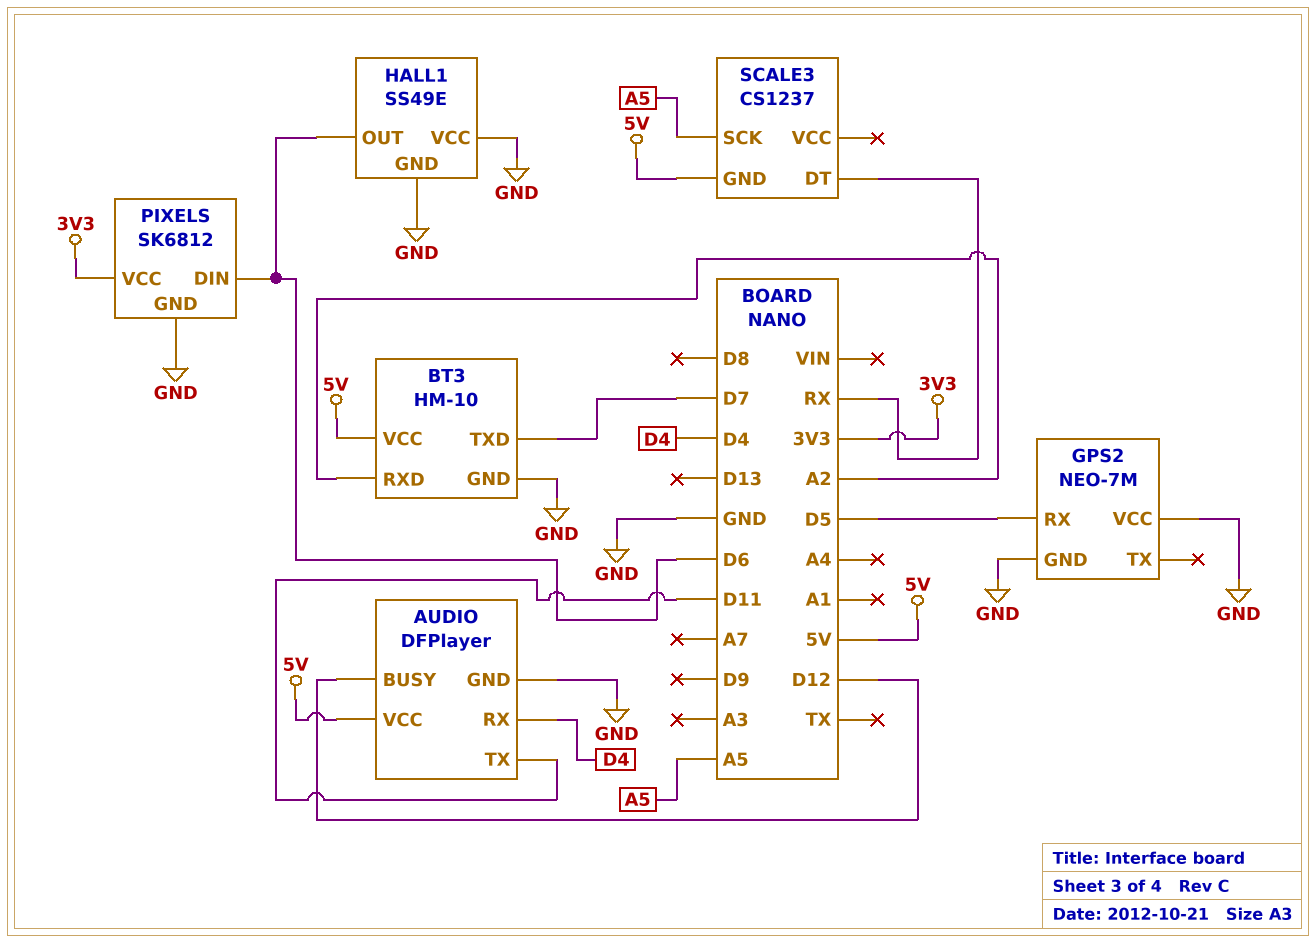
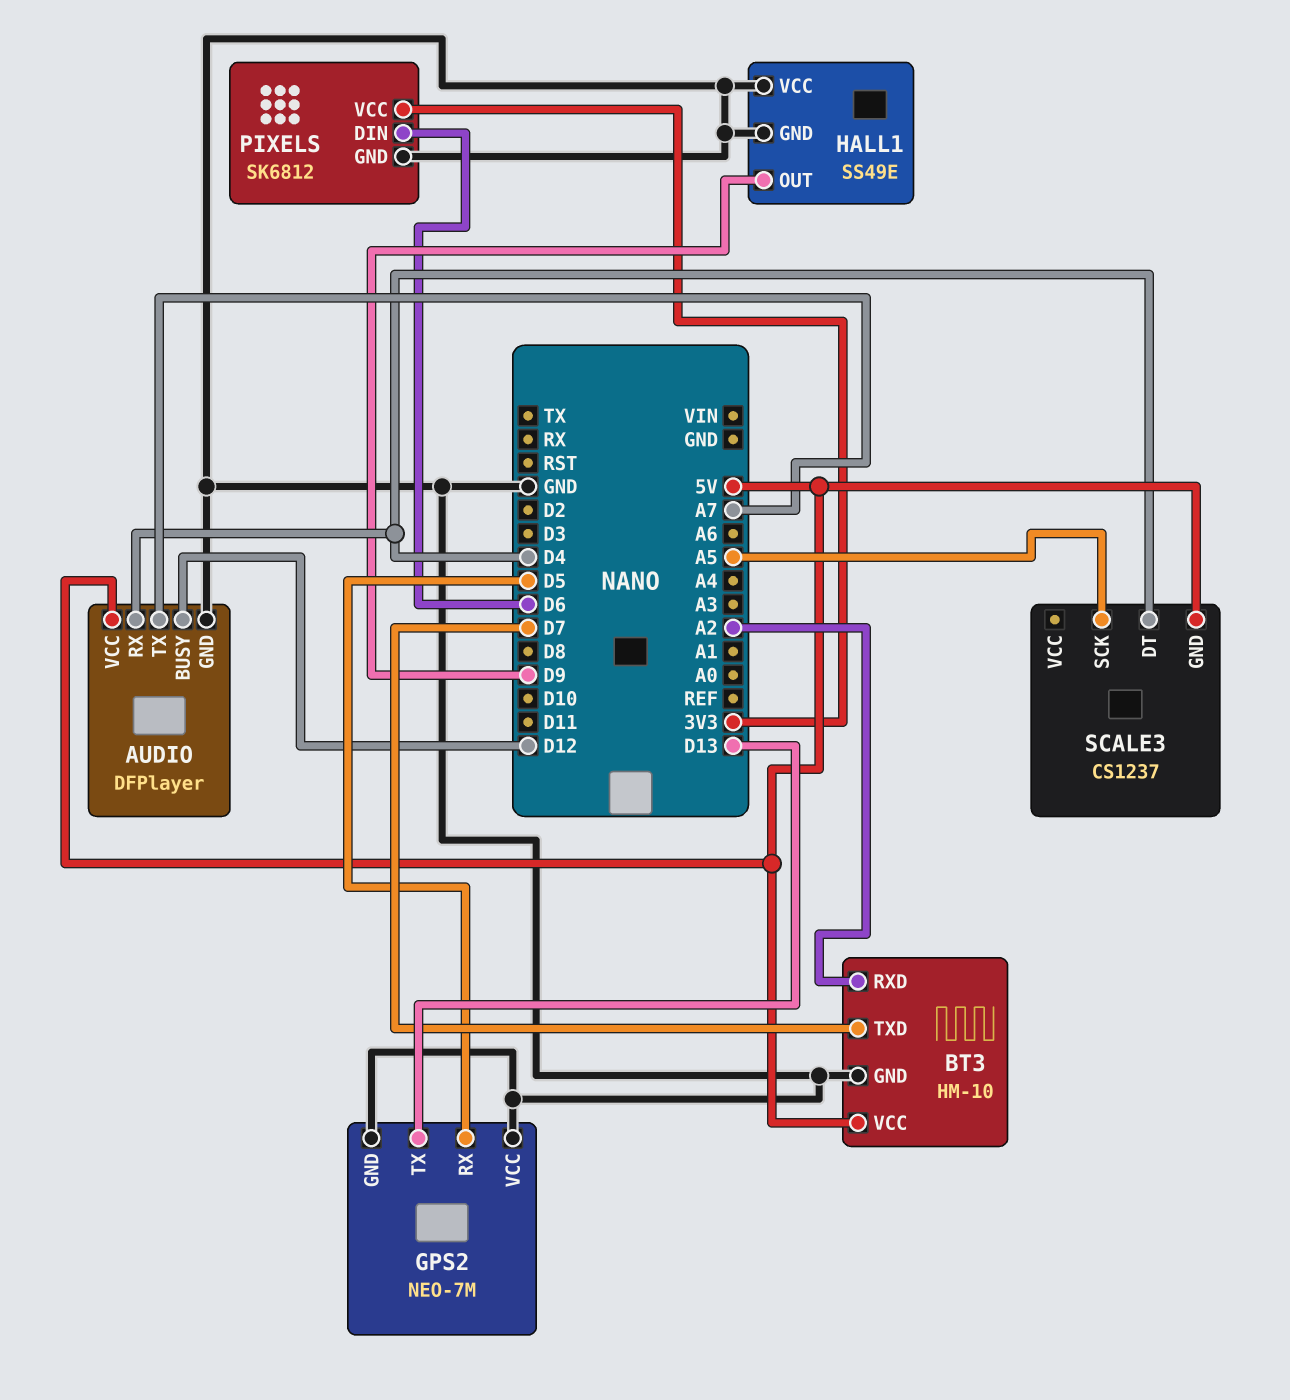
AUDIO pin TX: D11 -> A7
GPS2 pin TX: none -> D13
HALL1 pin OUT: D6 -> D9
SCALE3 pin DT: RX -> D4

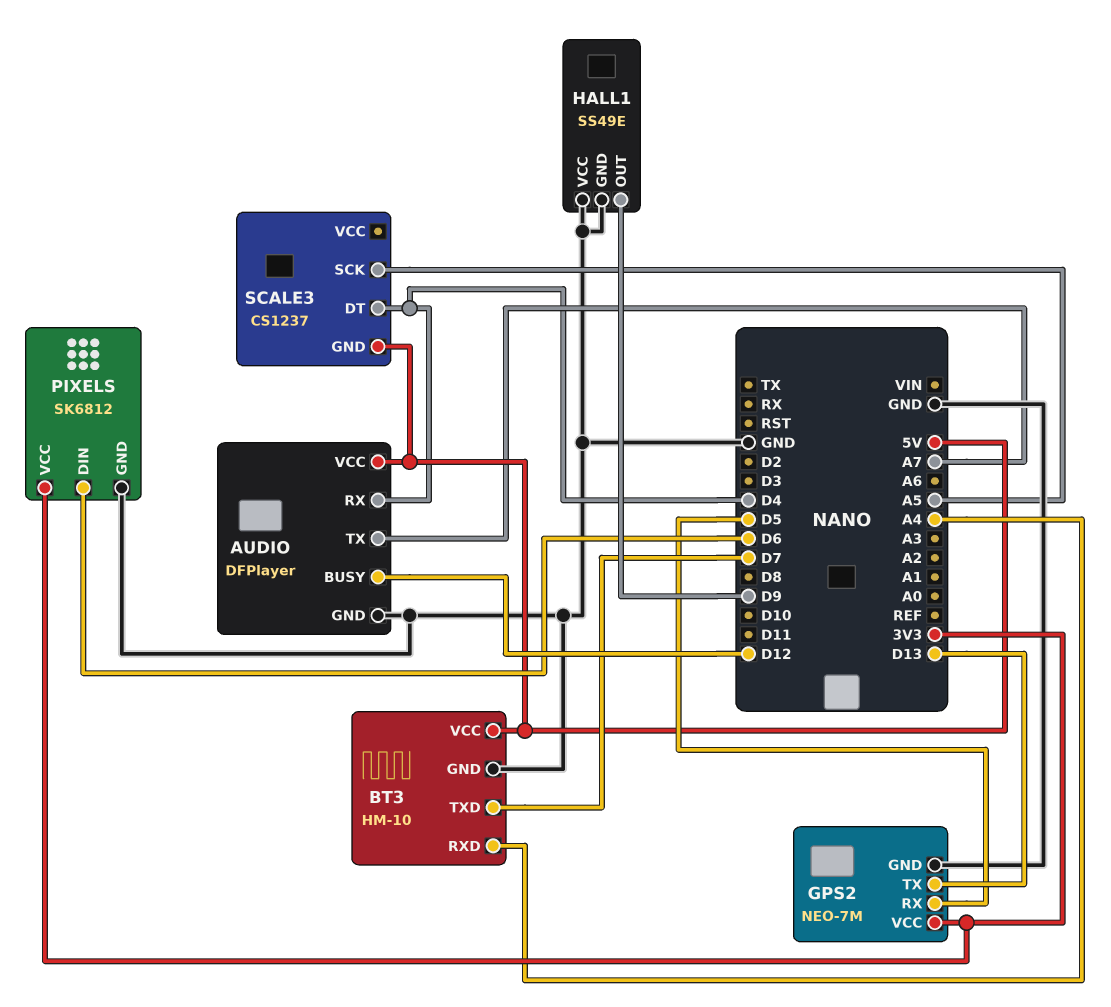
BT3 pin RXD: A2 -> A4
GPS2 pin VCC: GND -> 3V3

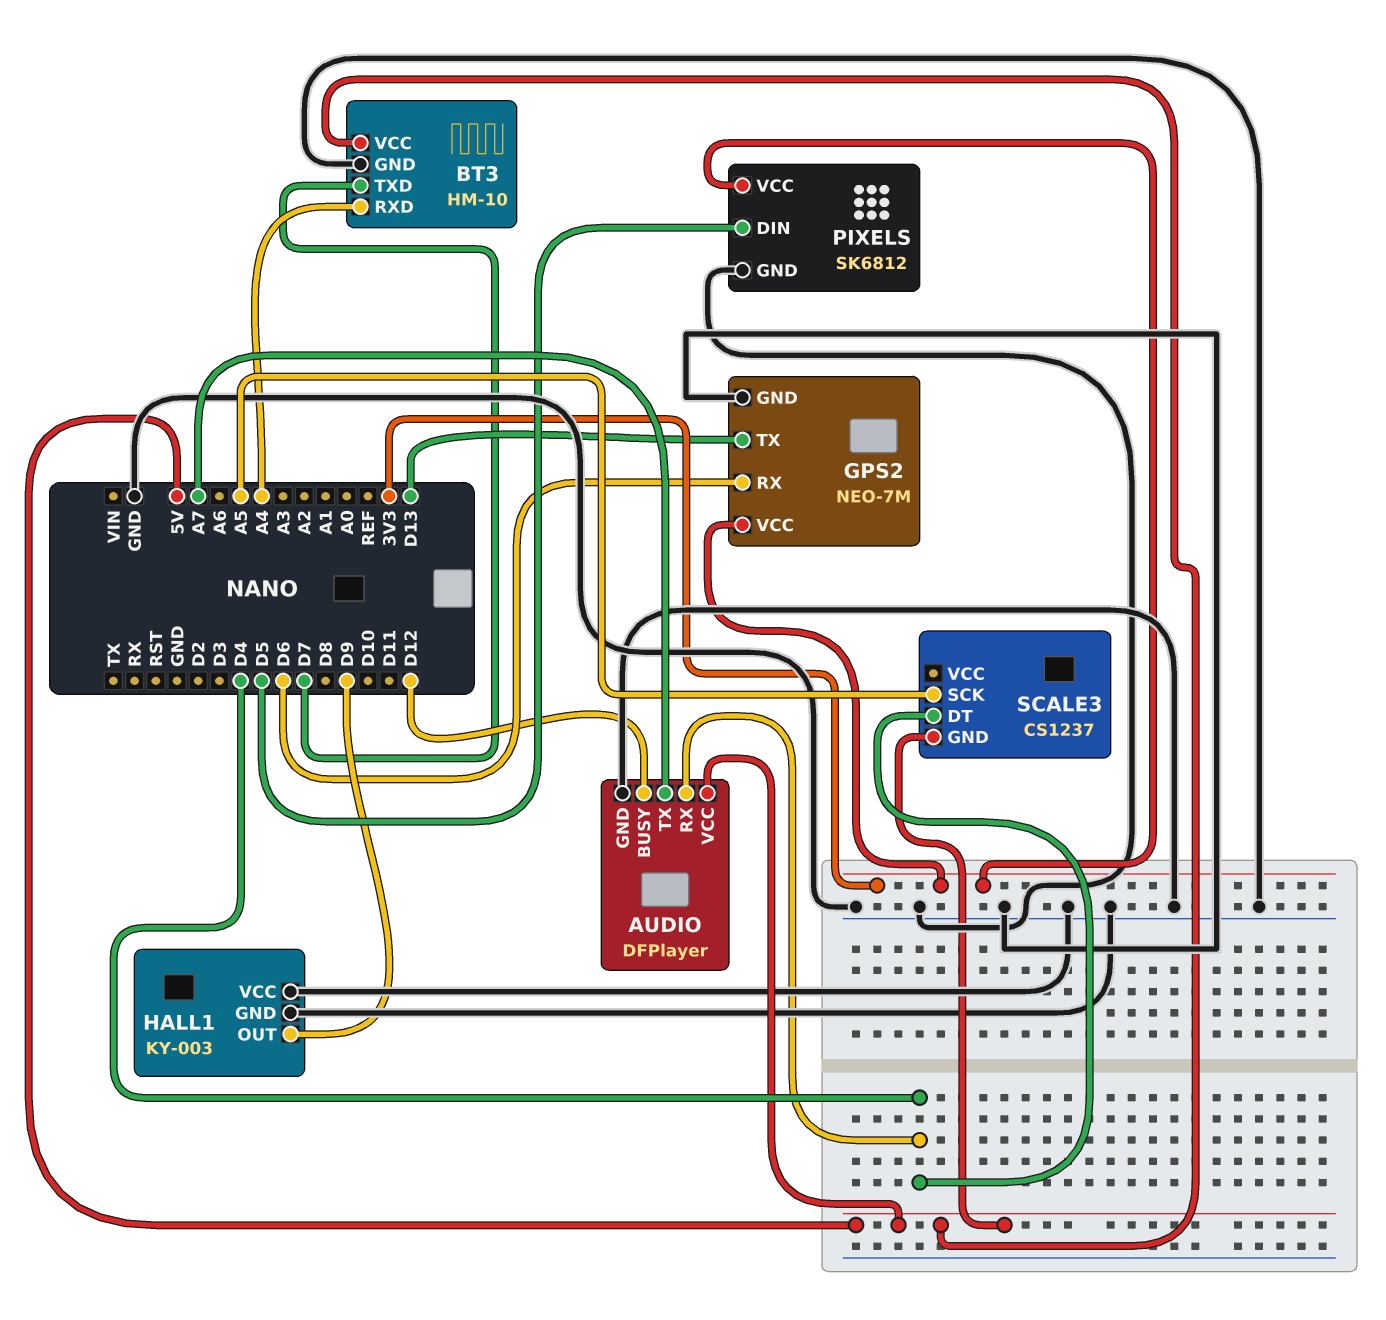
GPS2 pin RX: D5 -> D6
HALL1: SS49E -> KY-003
PIXELS pin DIN: D6 -> D5

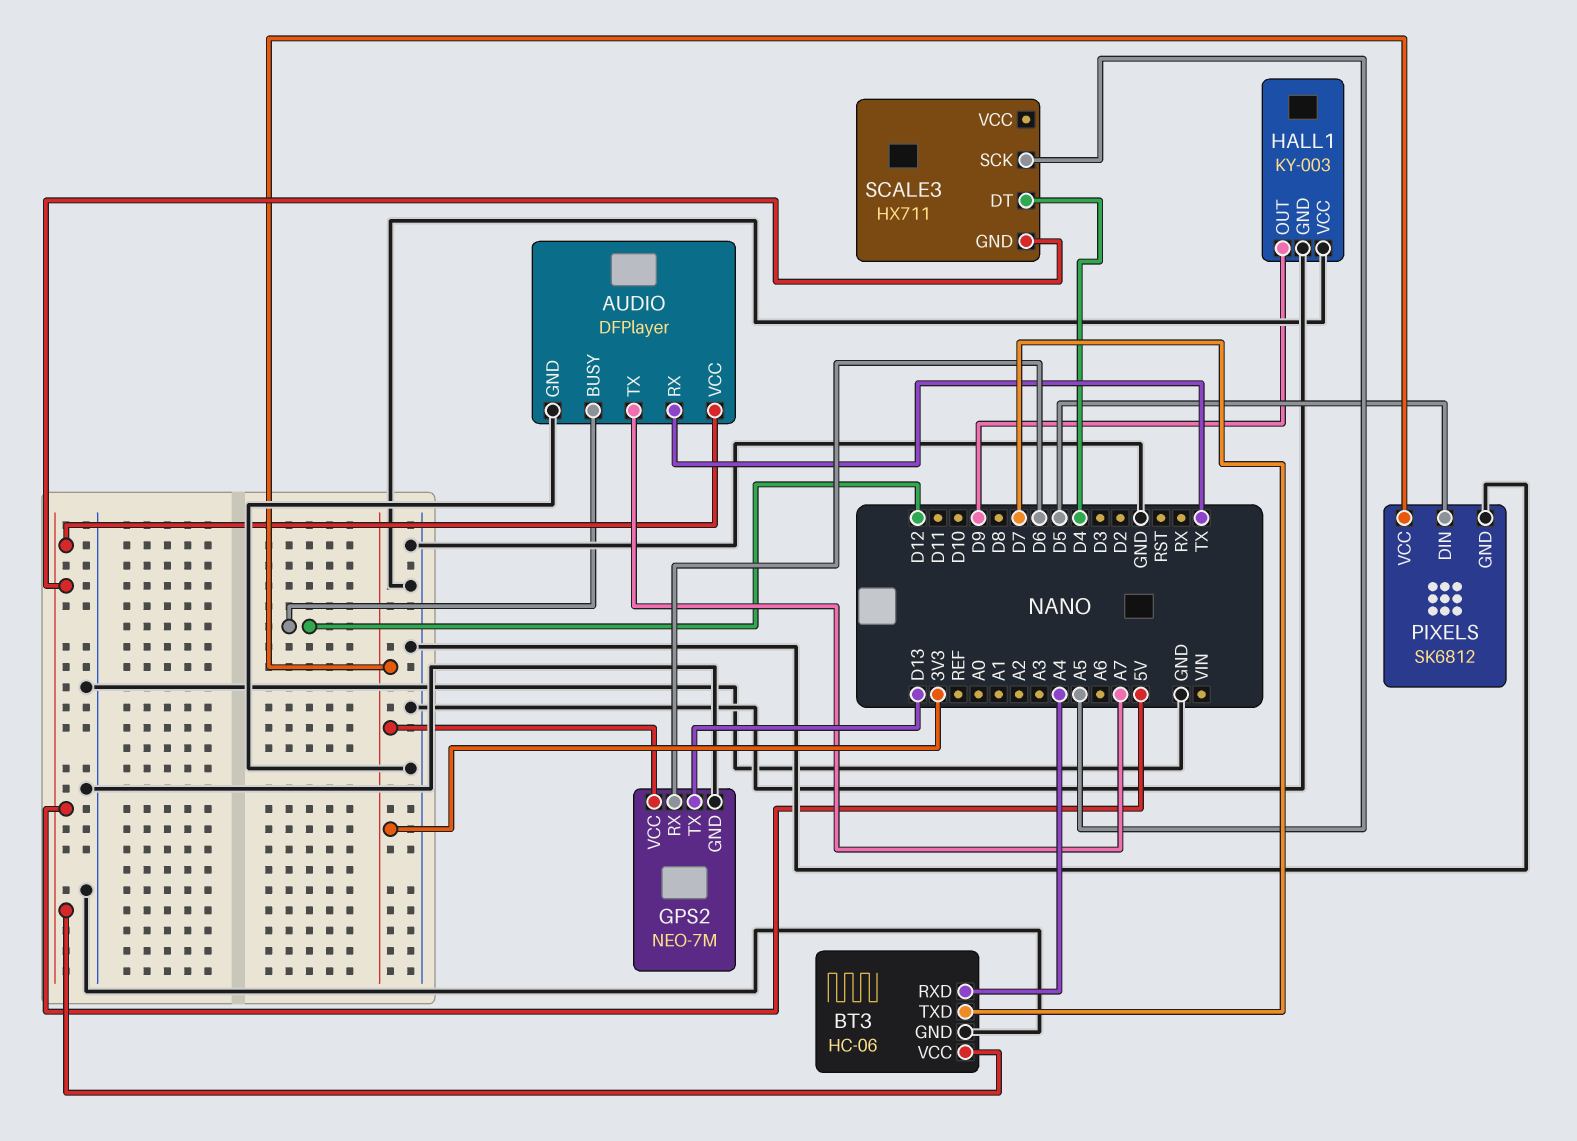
AUDIO pin RX: D4 -> TX
BT3: HM-10 -> HC-06
SCALE3: CS1237 -> HX711

